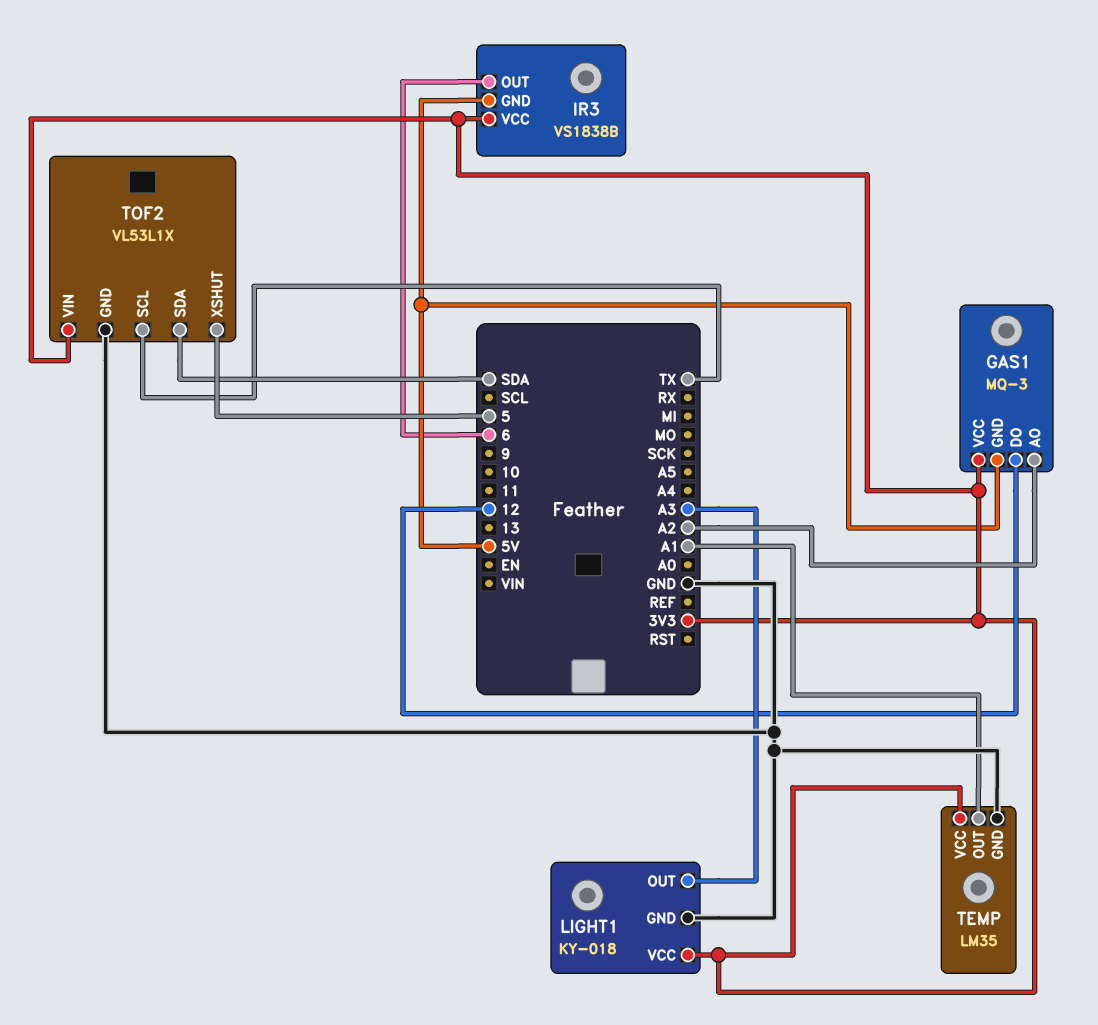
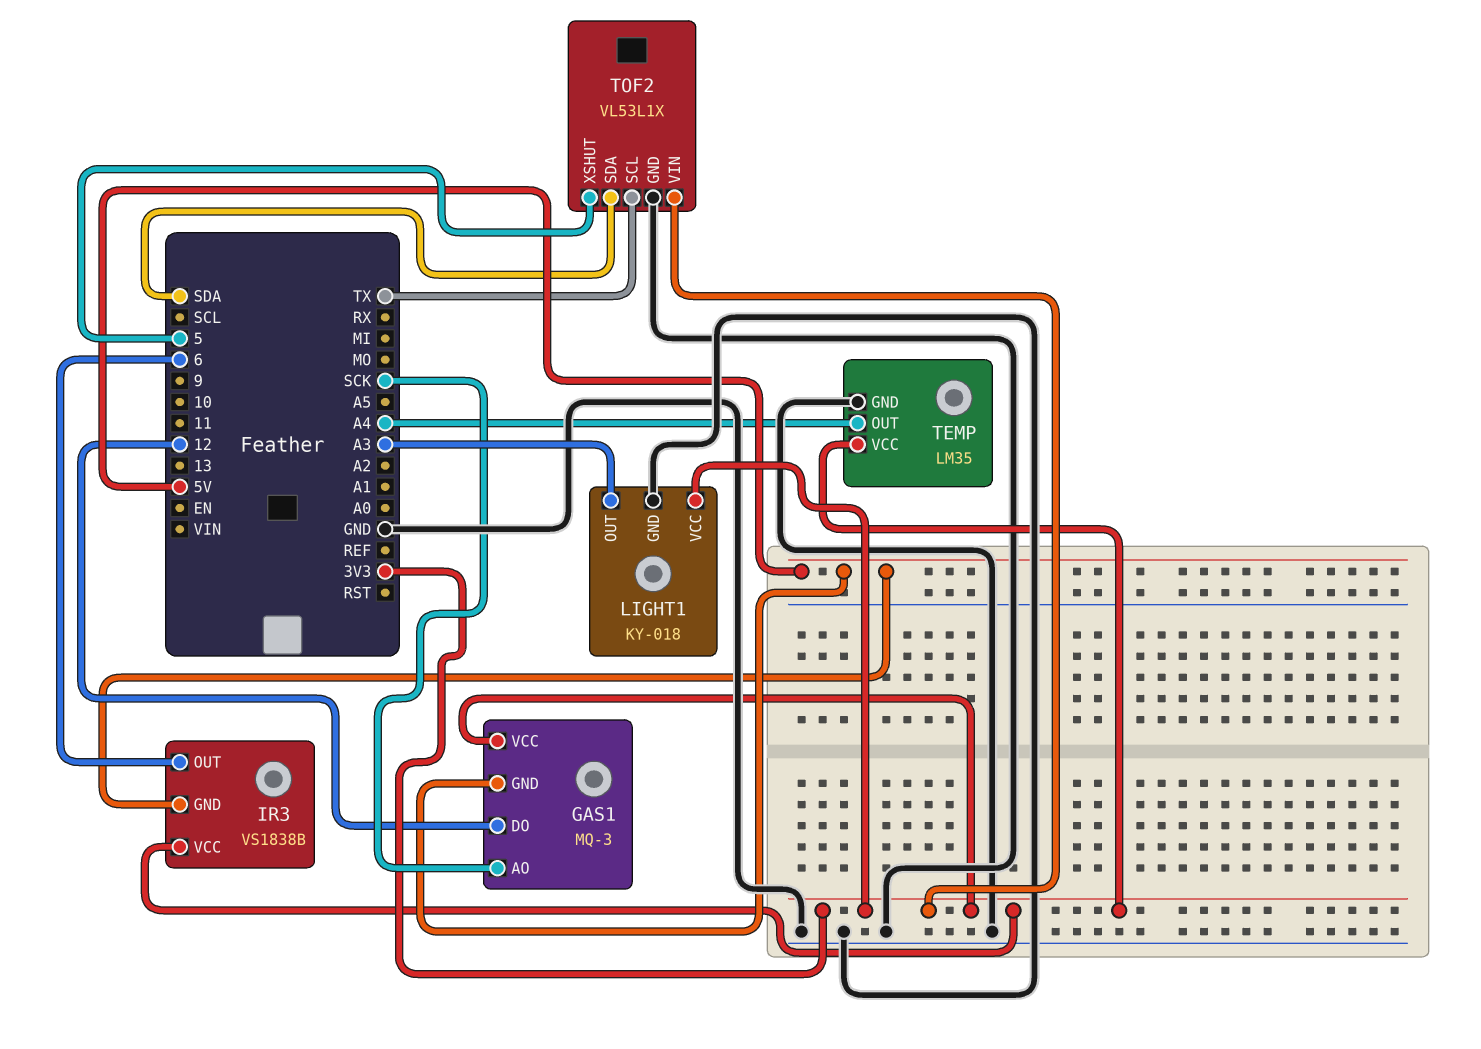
GAS1 pin AO: A2 -> SCK
TEMP pin OUT: A1 -> A4

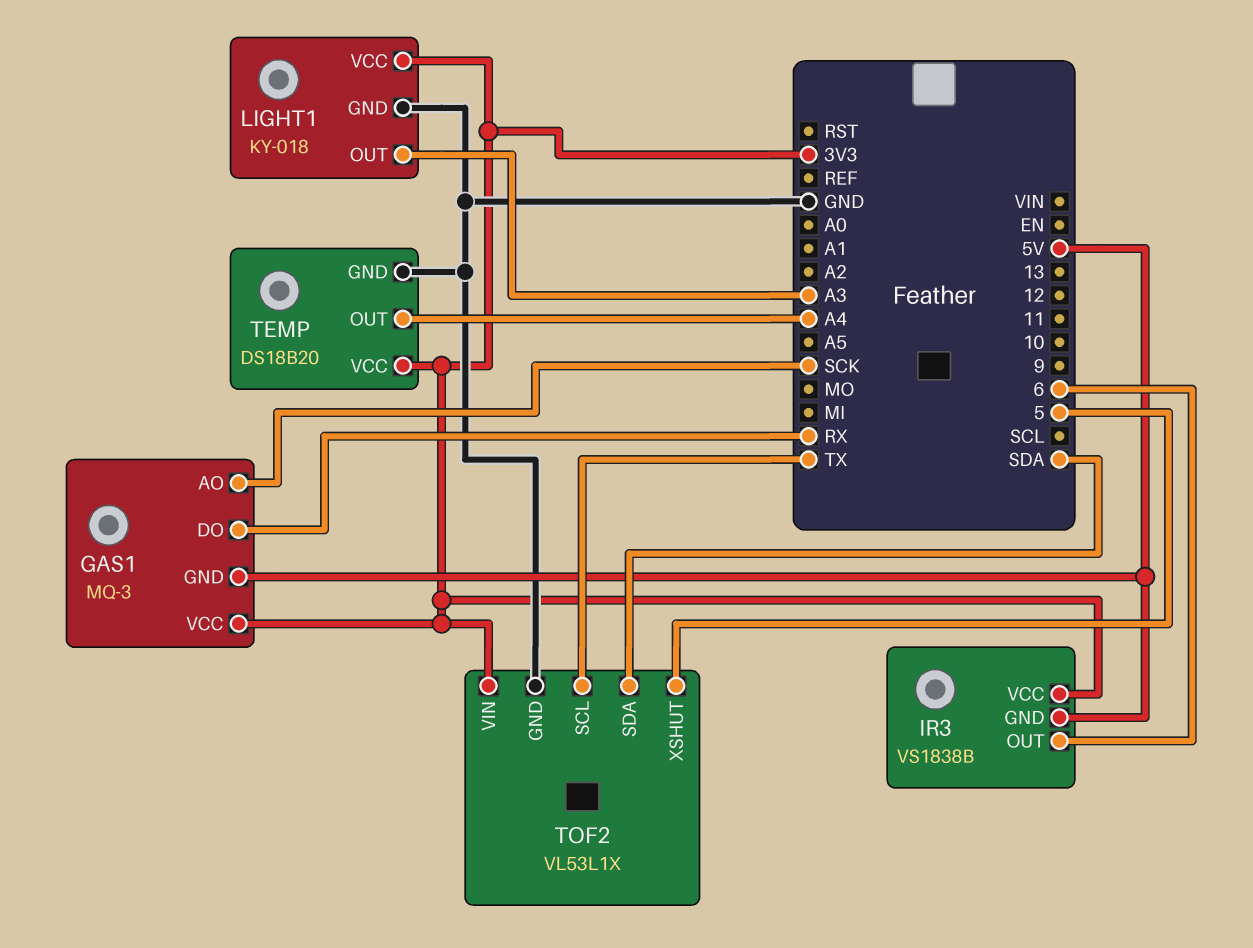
GAS1 pin DO: 12 -> RX
TEMP: LM35 -> DS18B20

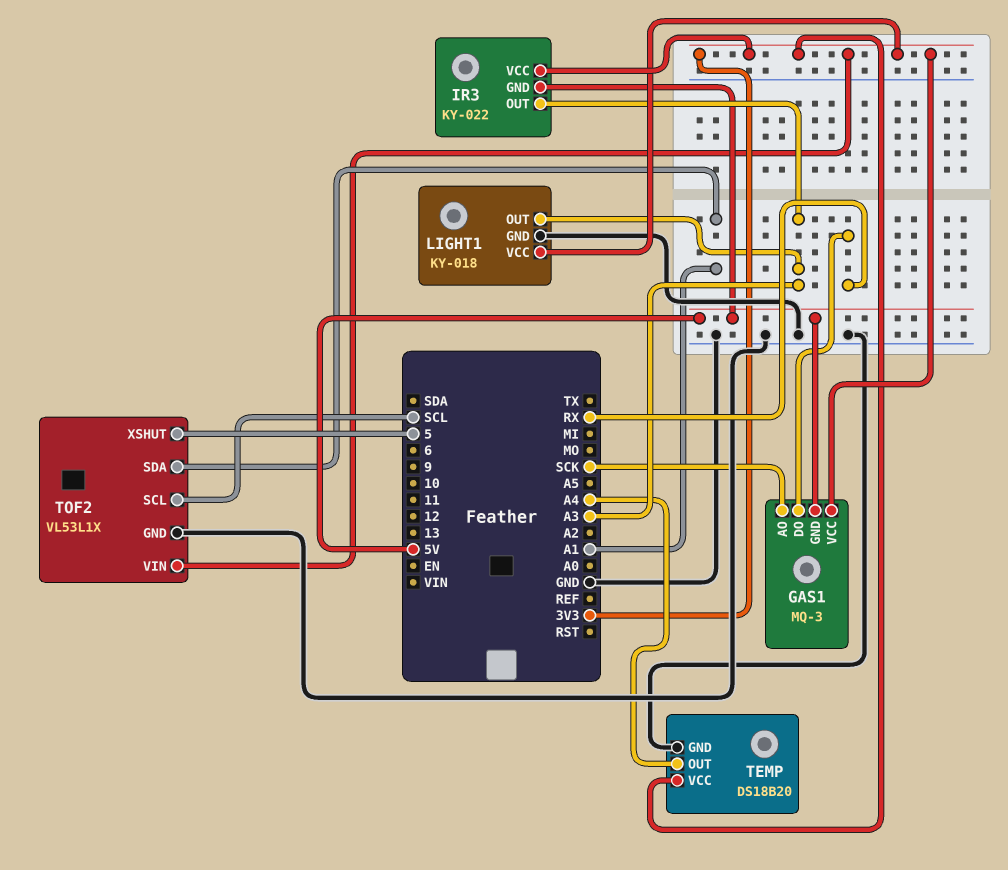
IR3: VS1838B -> KY-022
IR3 pin OUT: 6 -> A3
TOF2 pin SCL: TX -> SCL
TOF2 pin SDA: SDA -> A1

